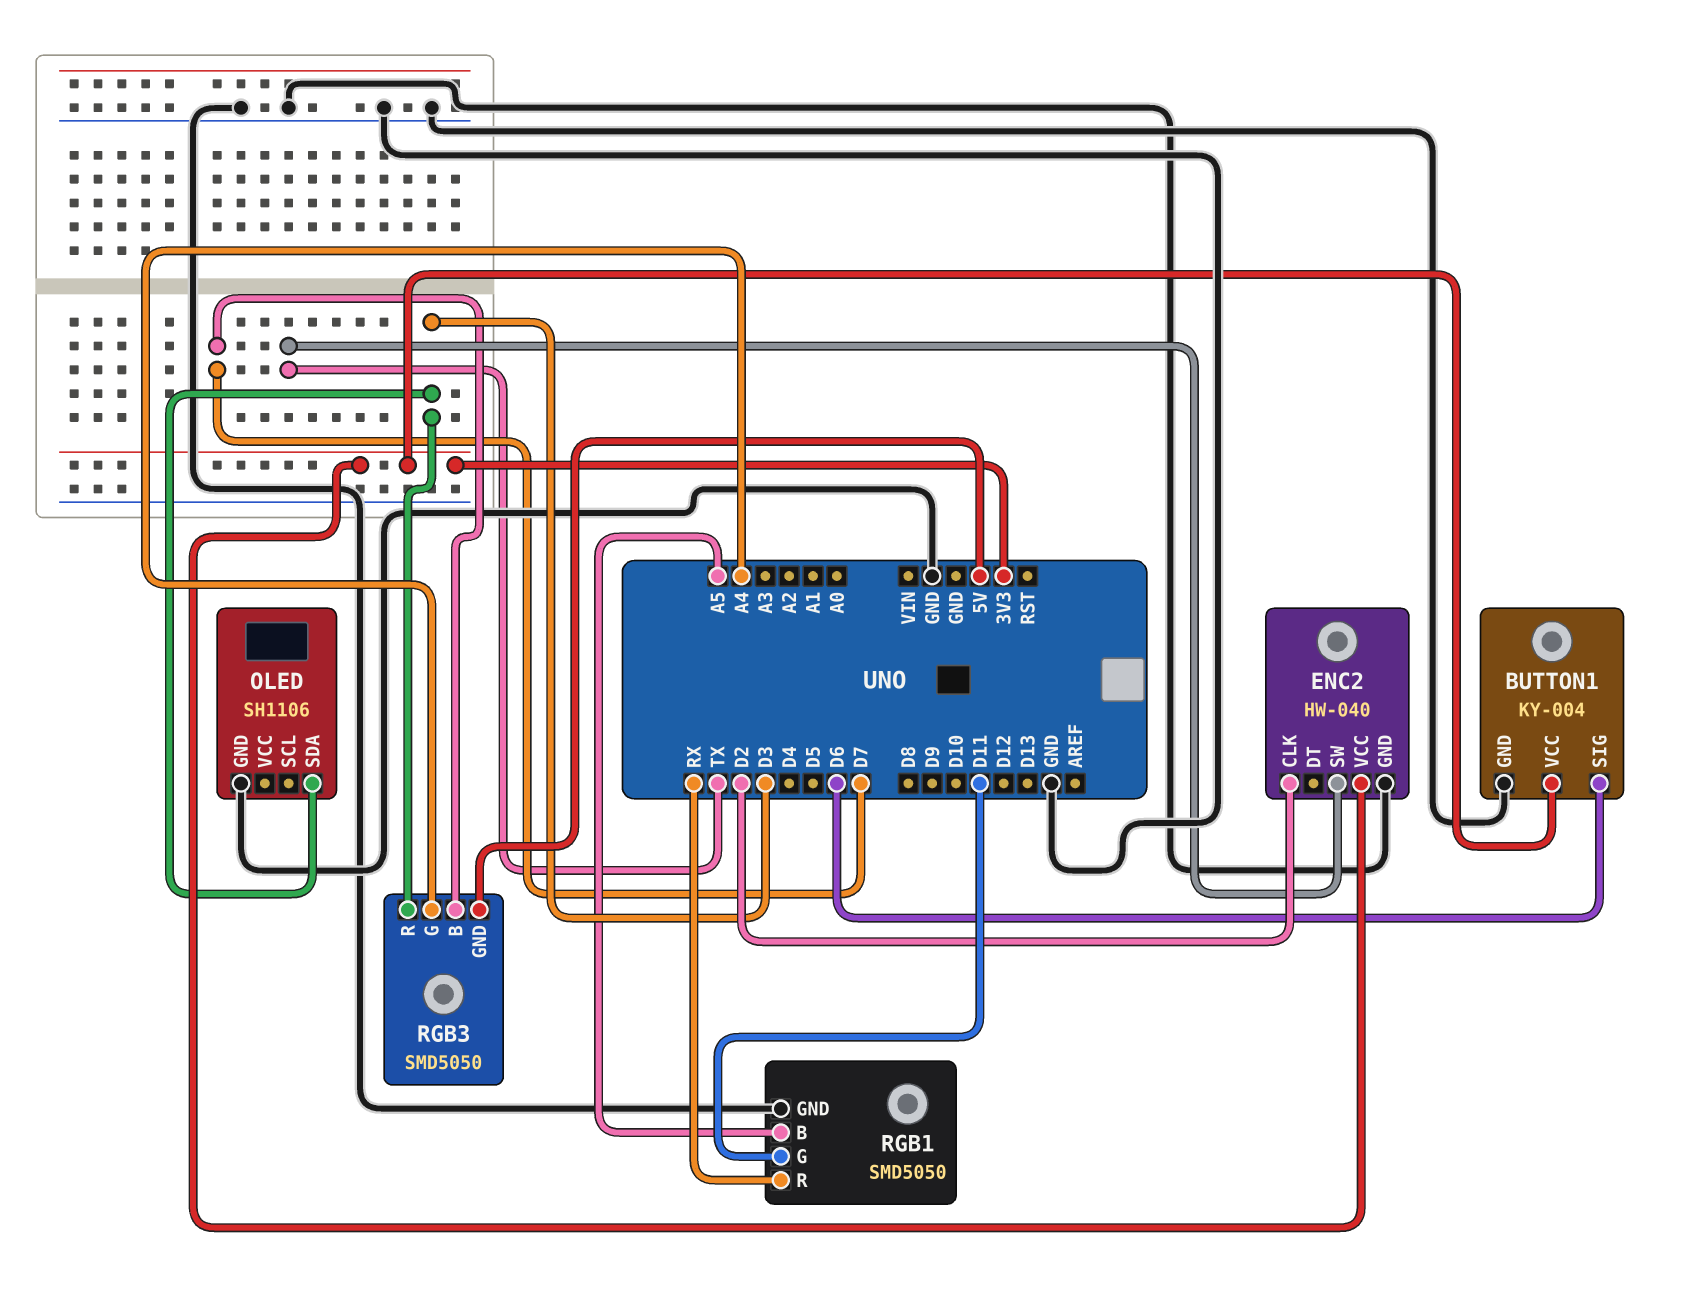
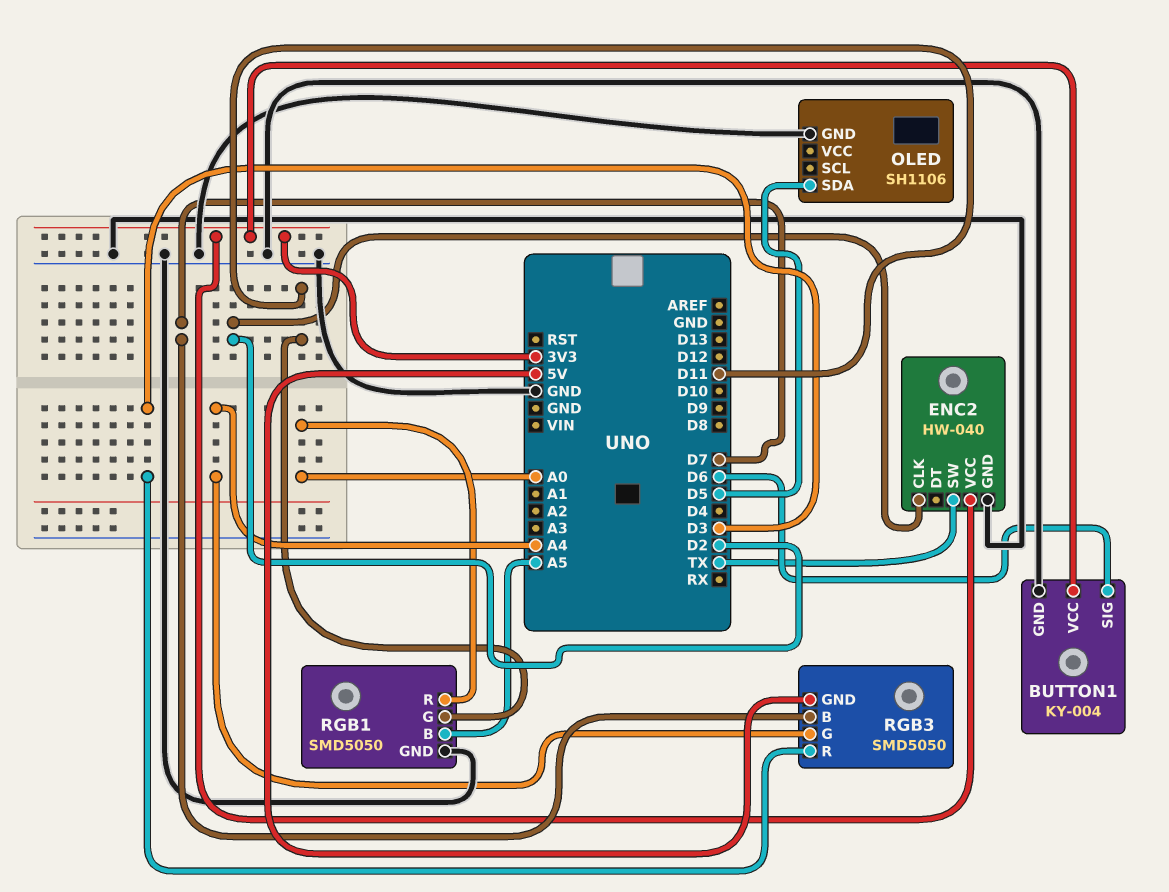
OLED pin SDA: D3 -> D5
RGB1 pin R: RX -> A0

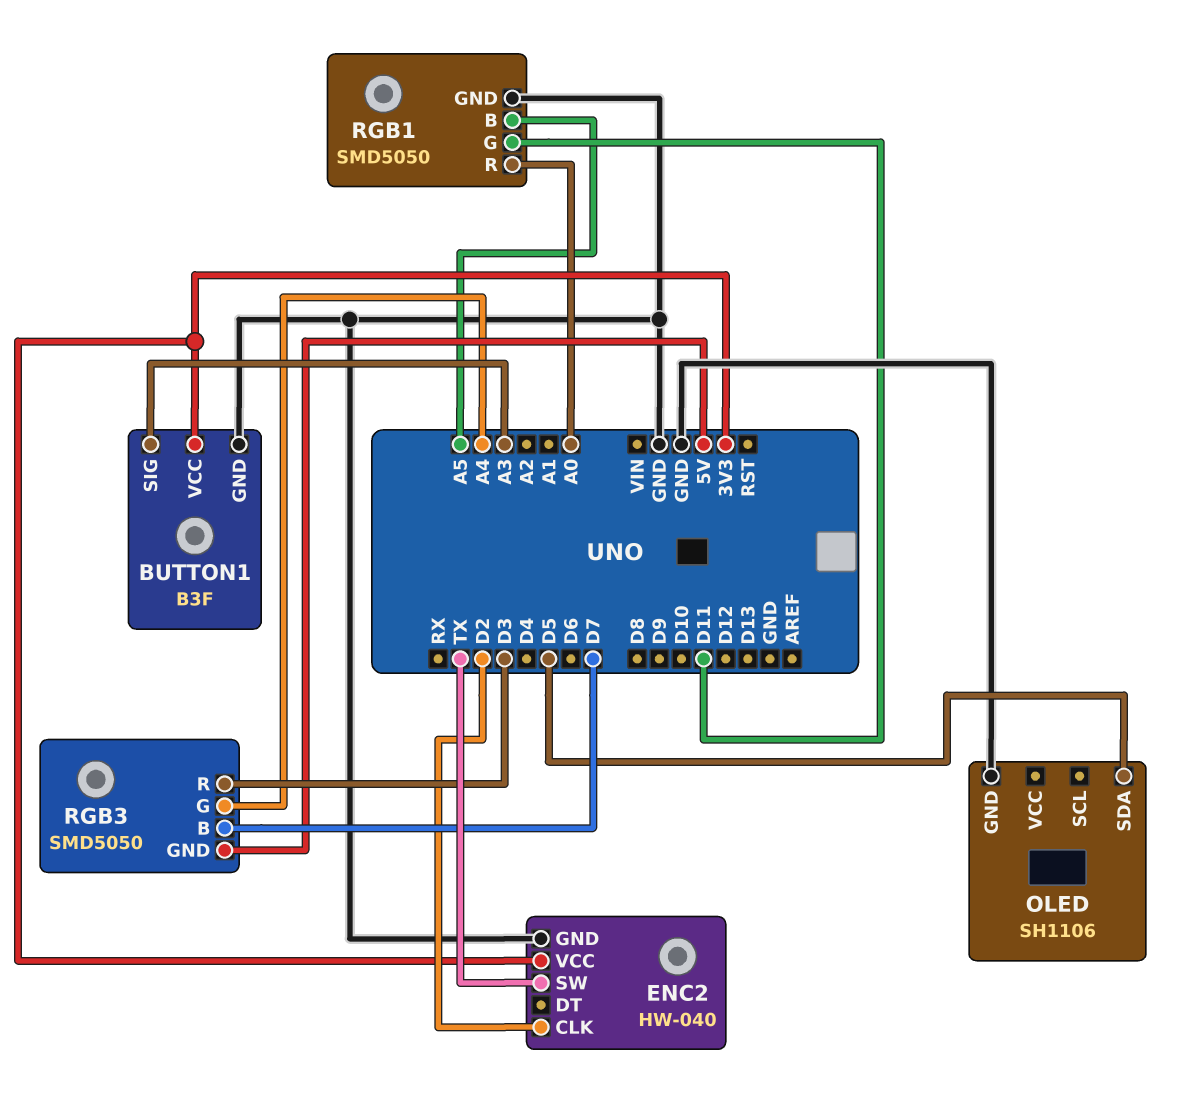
BUTTON1: KY-004 -> B3F
BUTTON1 pin SIG: D6 -> A3

